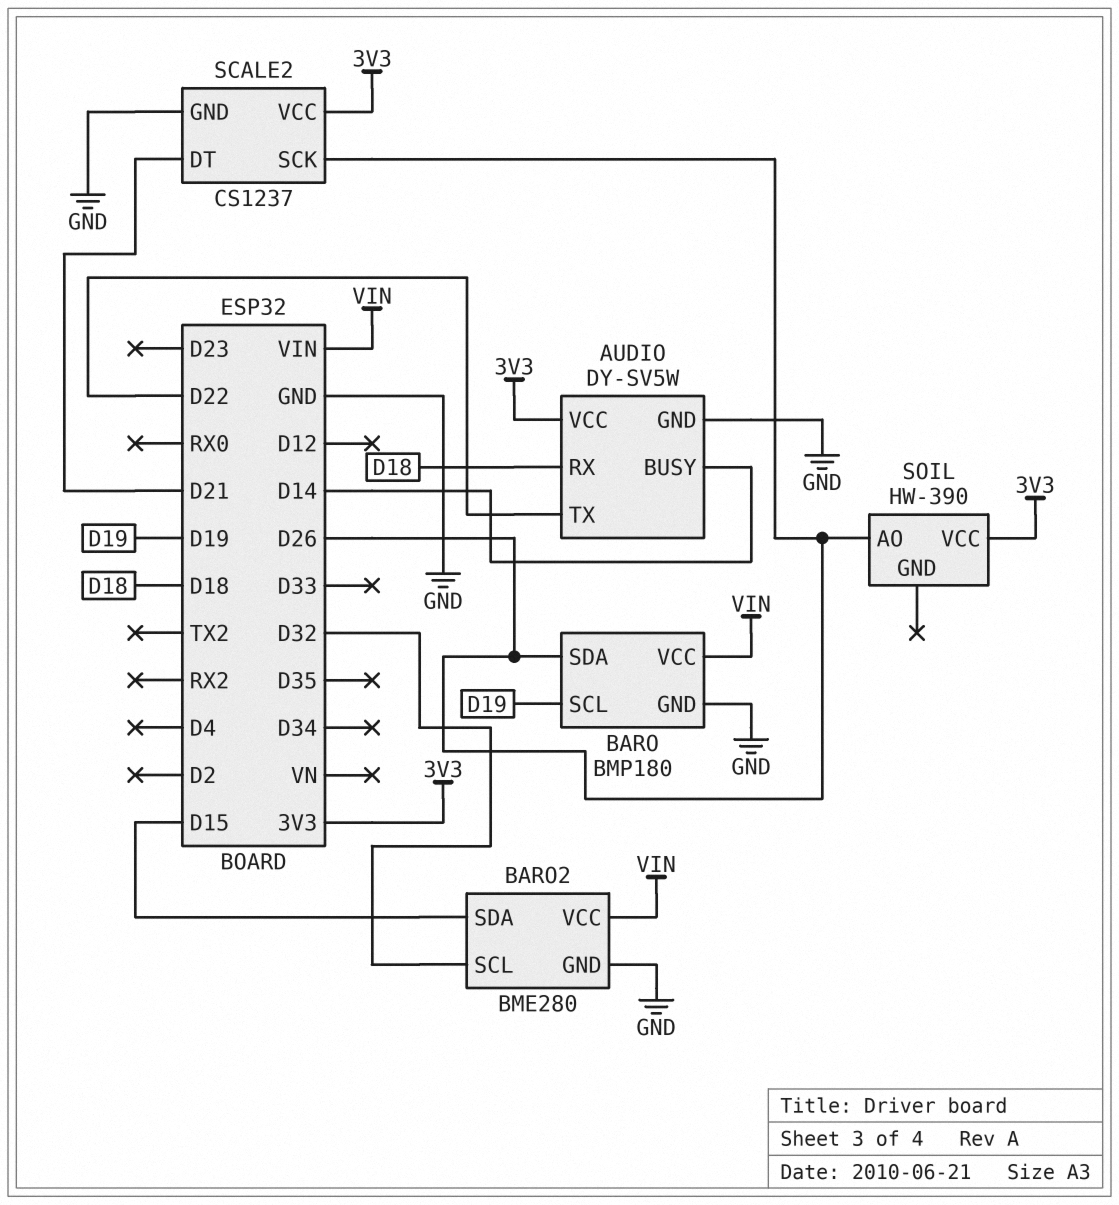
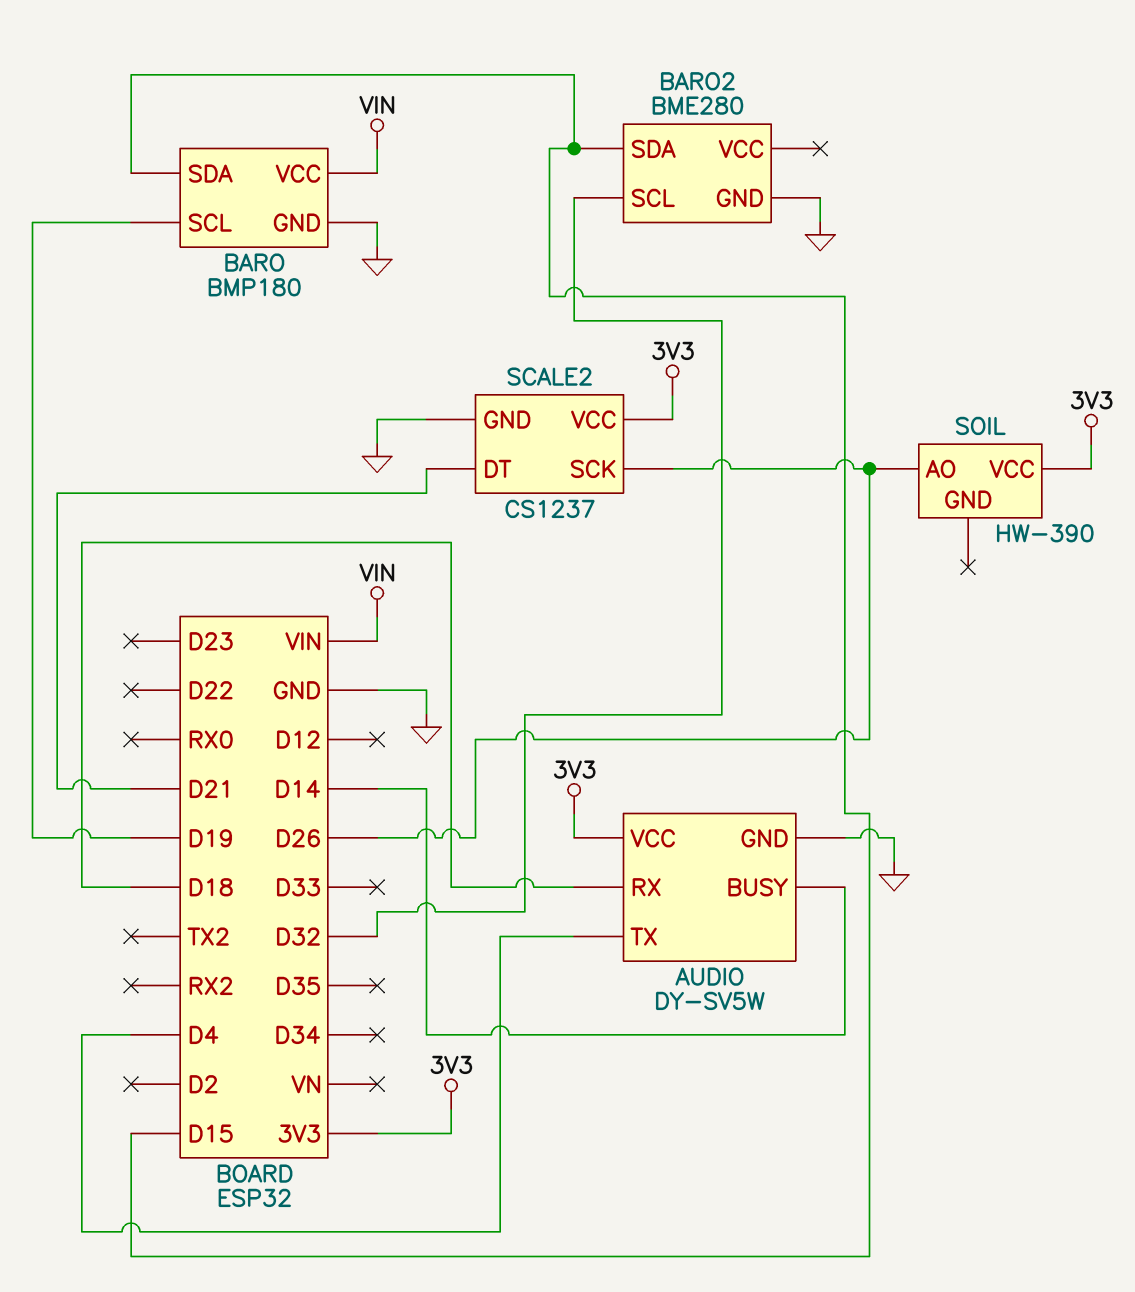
AUDIO pin TX: D22 -> D4
BARO pin SDA: D26 -> D15
BARO2 pin VCC: VIN -> none

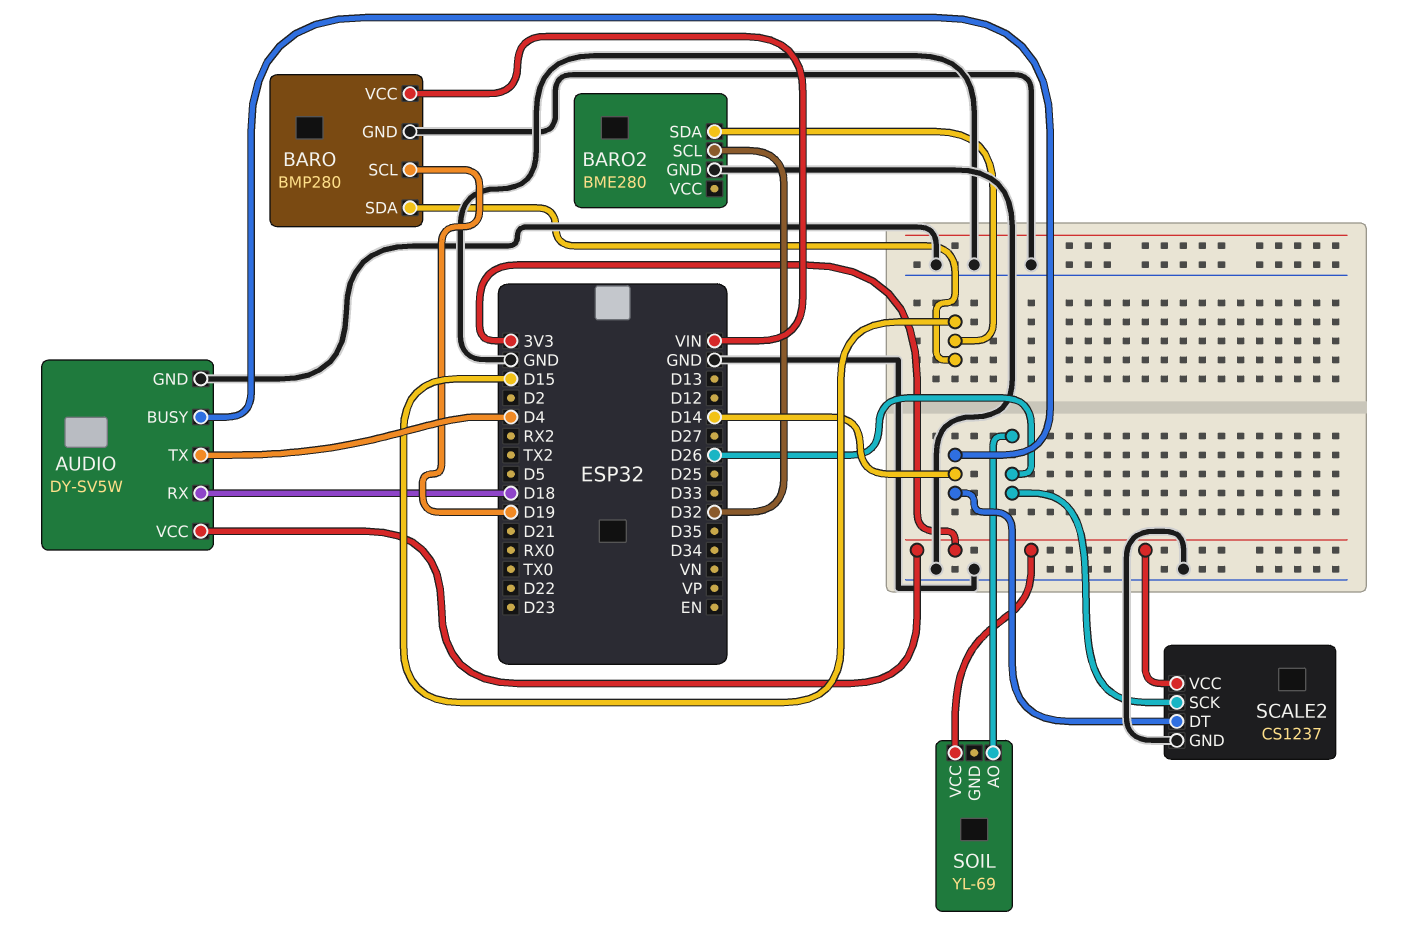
BARO: BMP180 -> BMP280
SCALE2 pin DT: D21 -> D14
SOIL: HW-390 -> YL-69

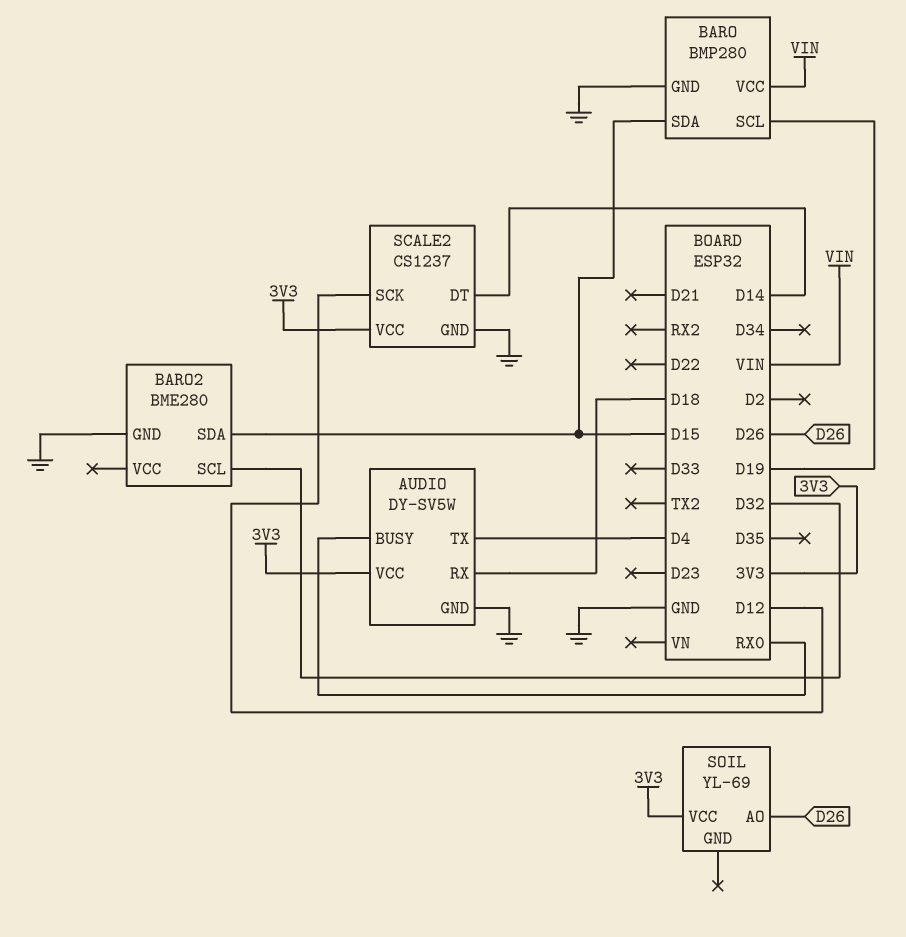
AUDIO pin BUSY: D14 -> RX0
SCALE2 pin SCK: D26 -> D12

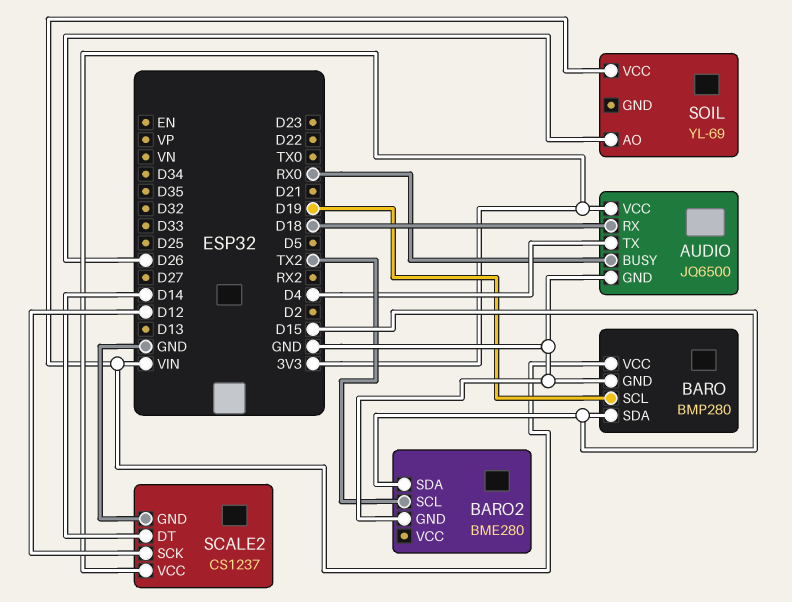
AUDIO: DY-SV5W -> JQ6500
BARO2 pin SCL: D32 -> TX2
SOIL pin VCC: 3V3 -> VIN

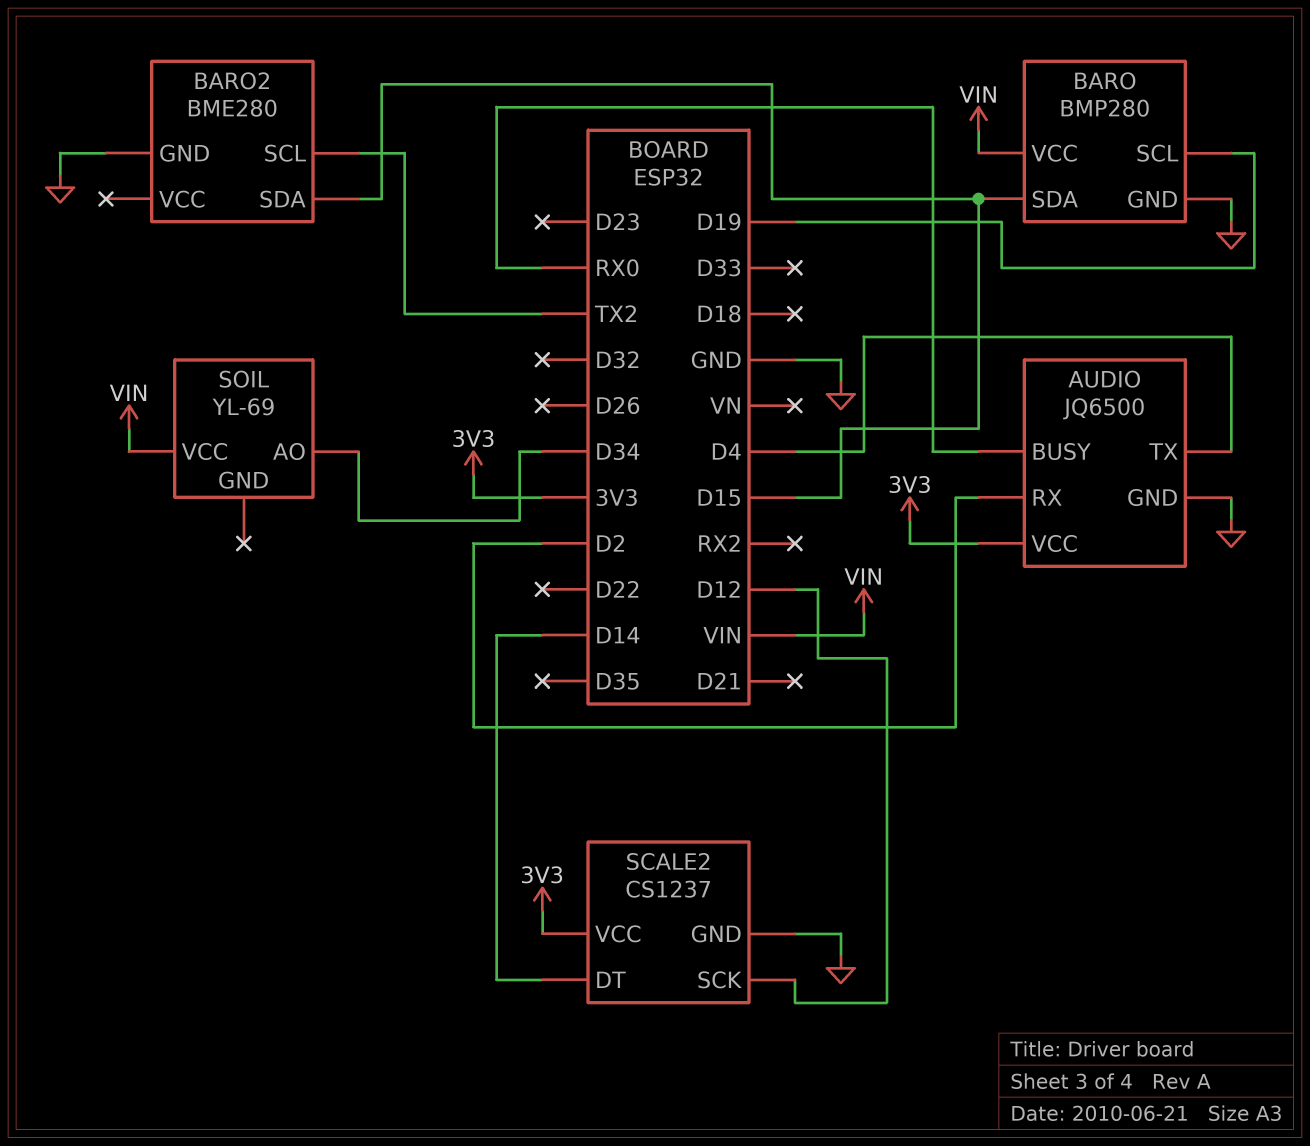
AUDIO pin RX: D18 -> D2
SOIL pin AO: D26 -> D34

